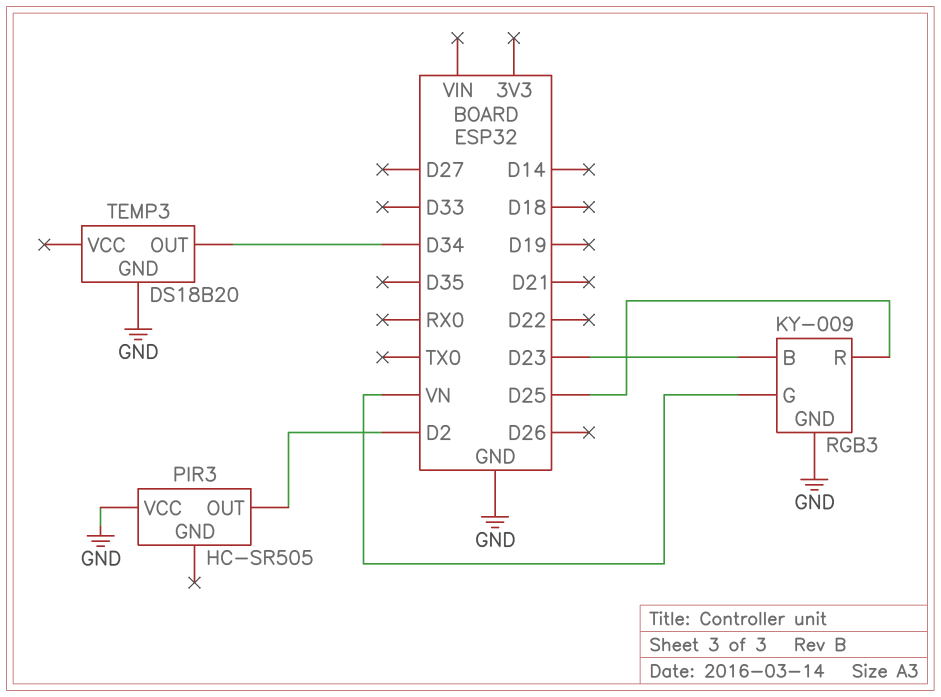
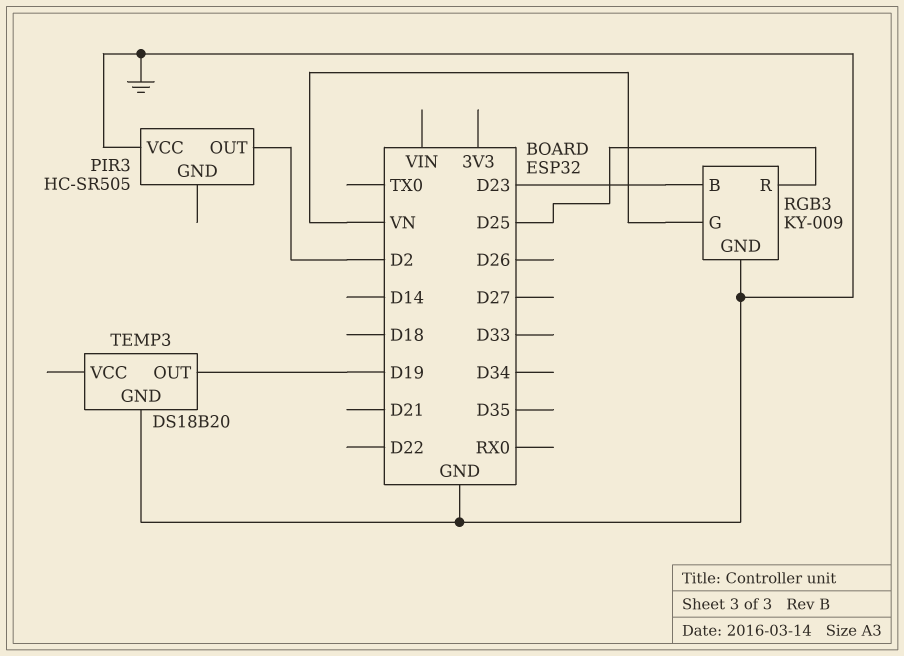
TEMP3 pin OUT: D34 -> D19

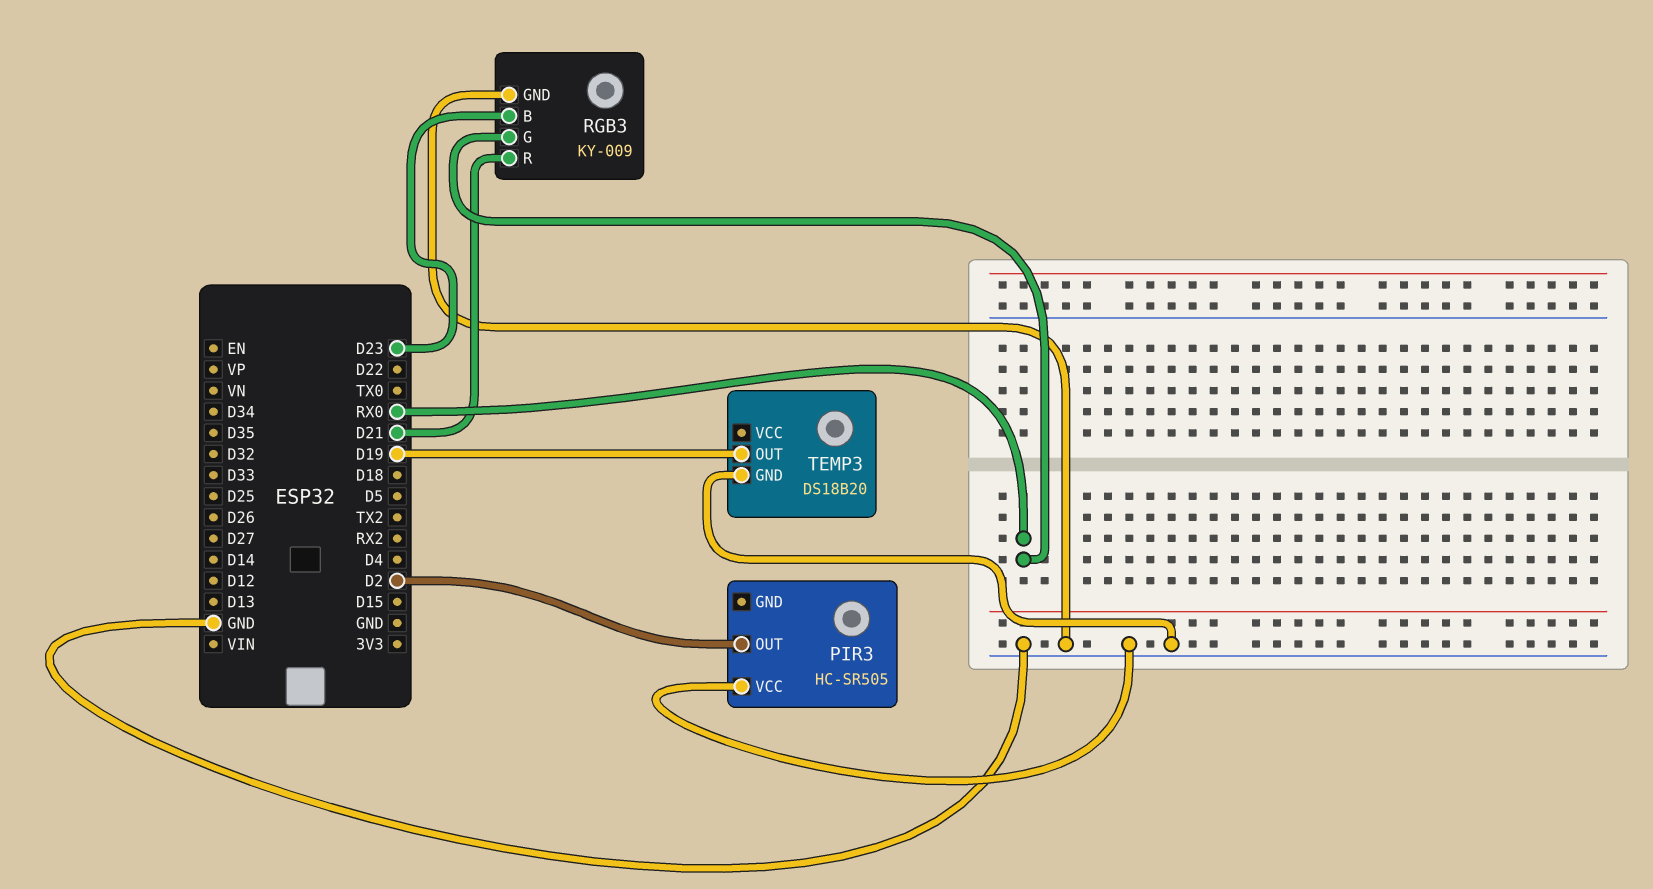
RGB3 pin G: VN -> RX0
RGB3 pin R: D25 -> D21

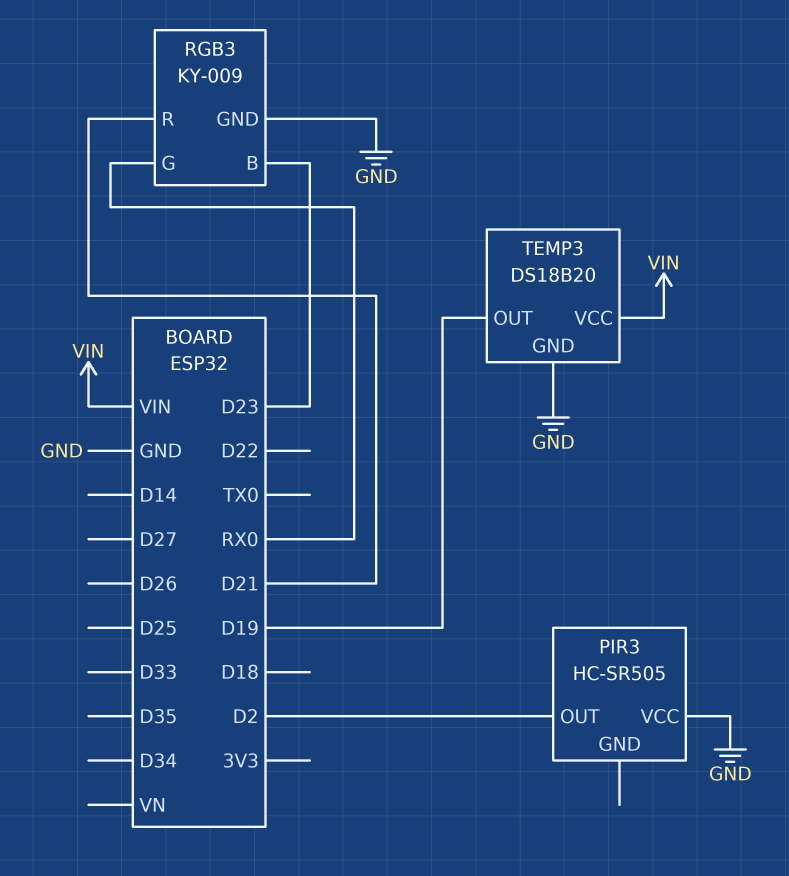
TEMP3 pin VCC: none -> VIN

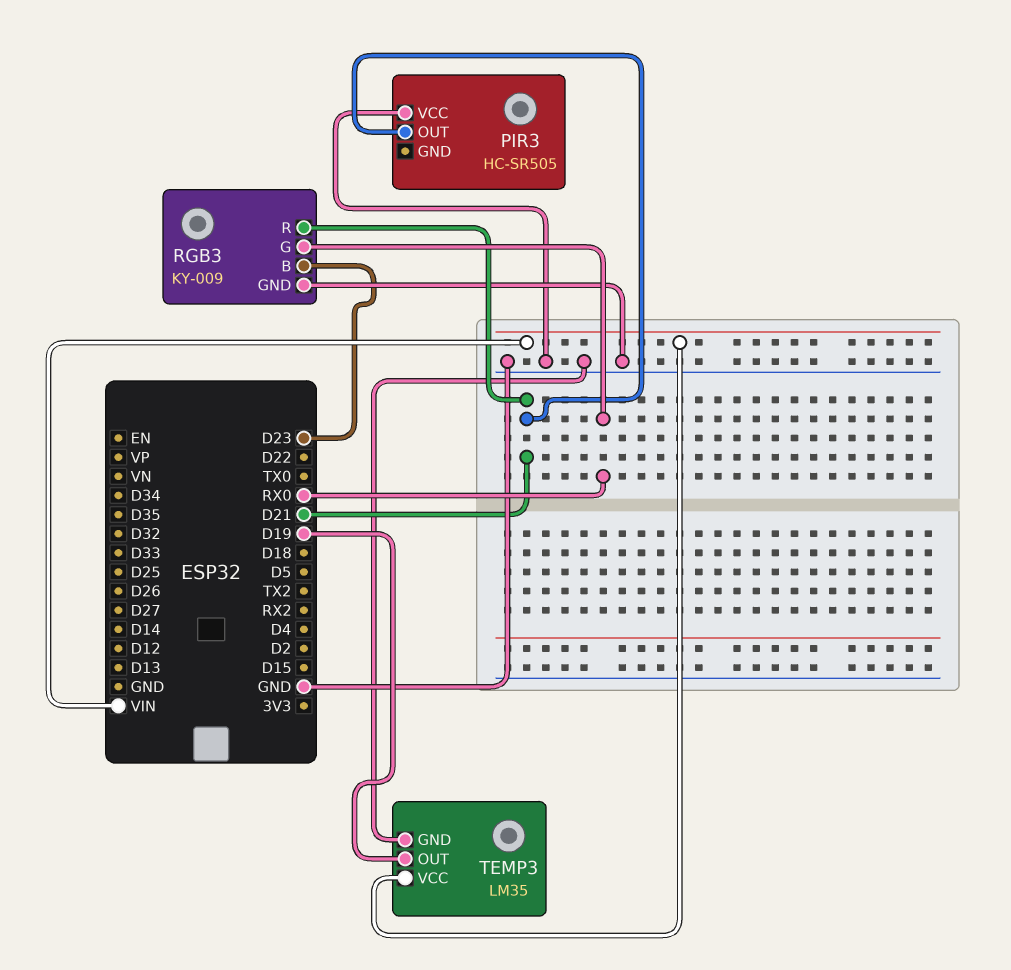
PIR3 pin OUT: D2 -> D21
TEMP3: DS18B20 -> LM35

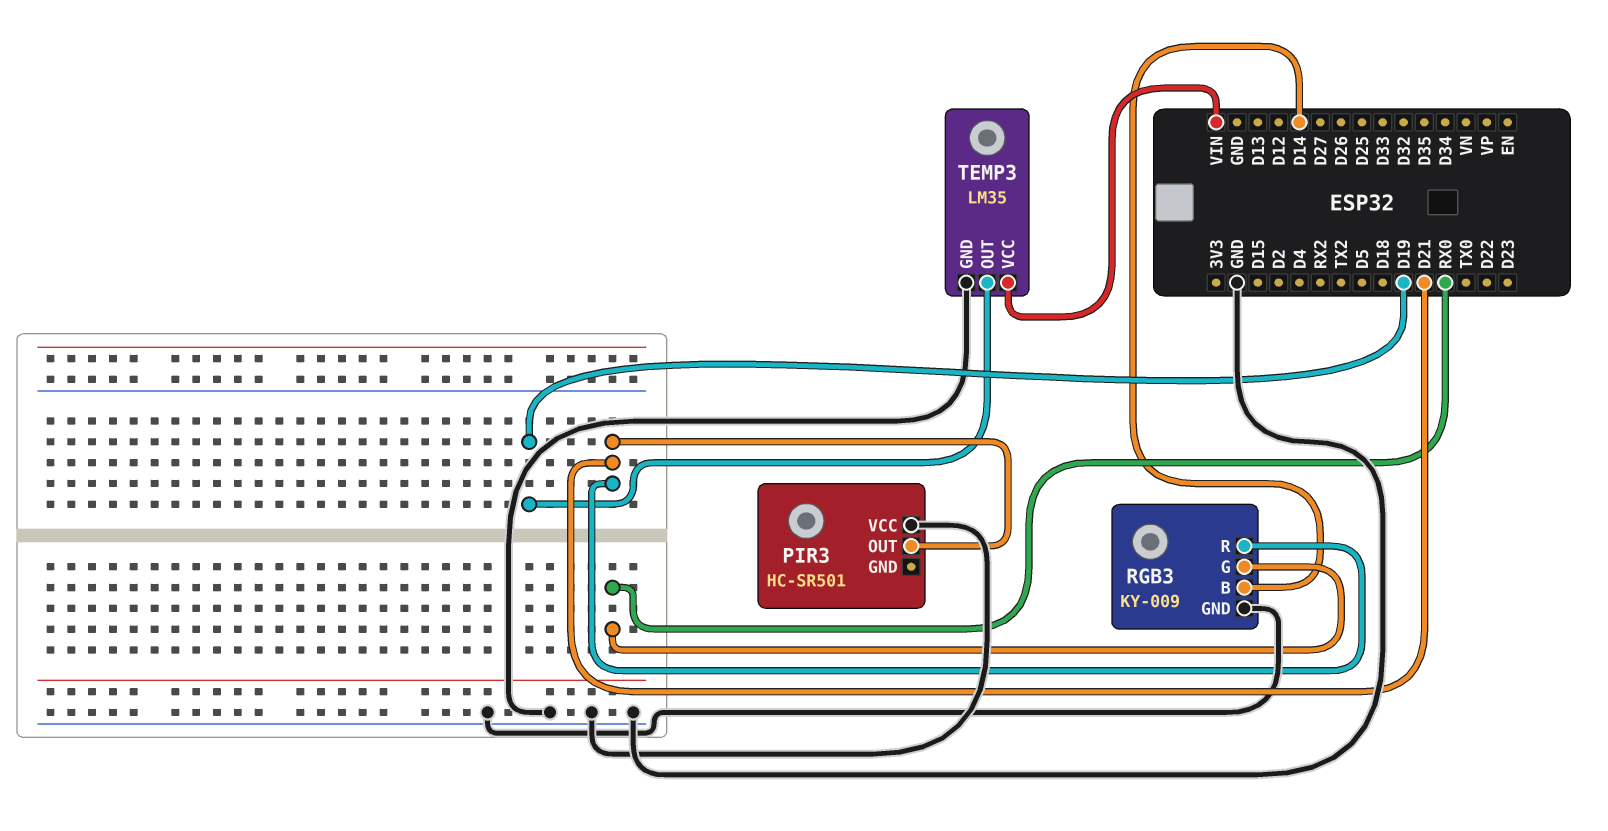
PIR3: HC-SR505 -> HC-SR501
RGB3 pin B: D23 -> D14

